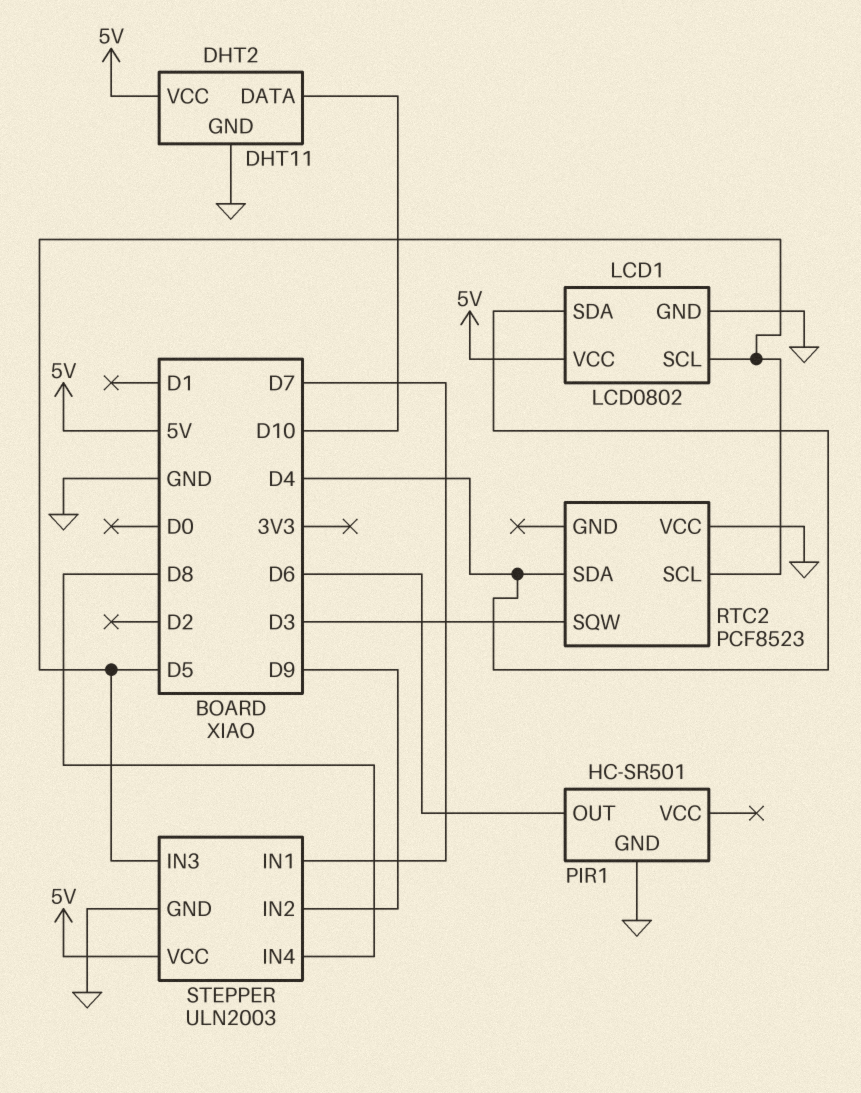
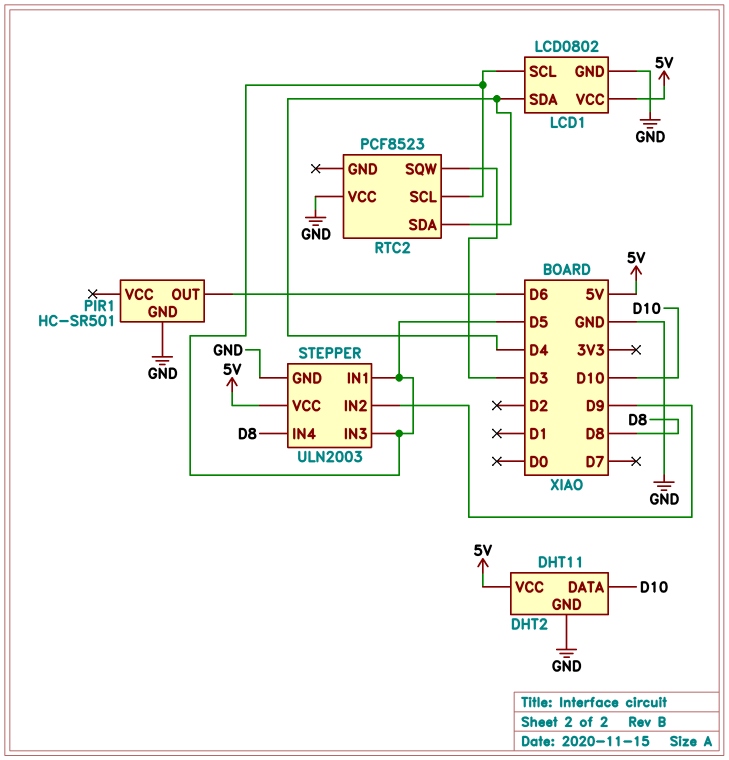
STEPPER pin IN1: D7 -> D5

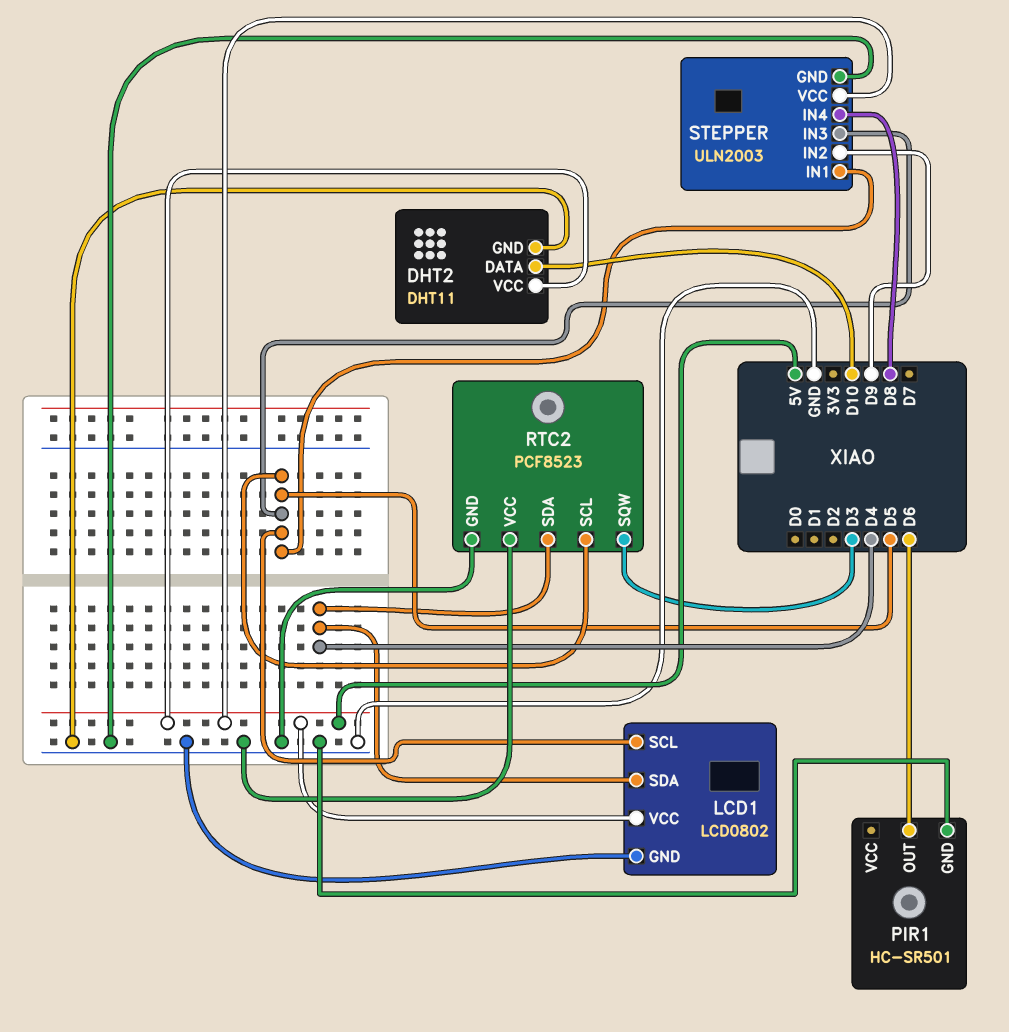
RTC2 pin GND: none -> GND

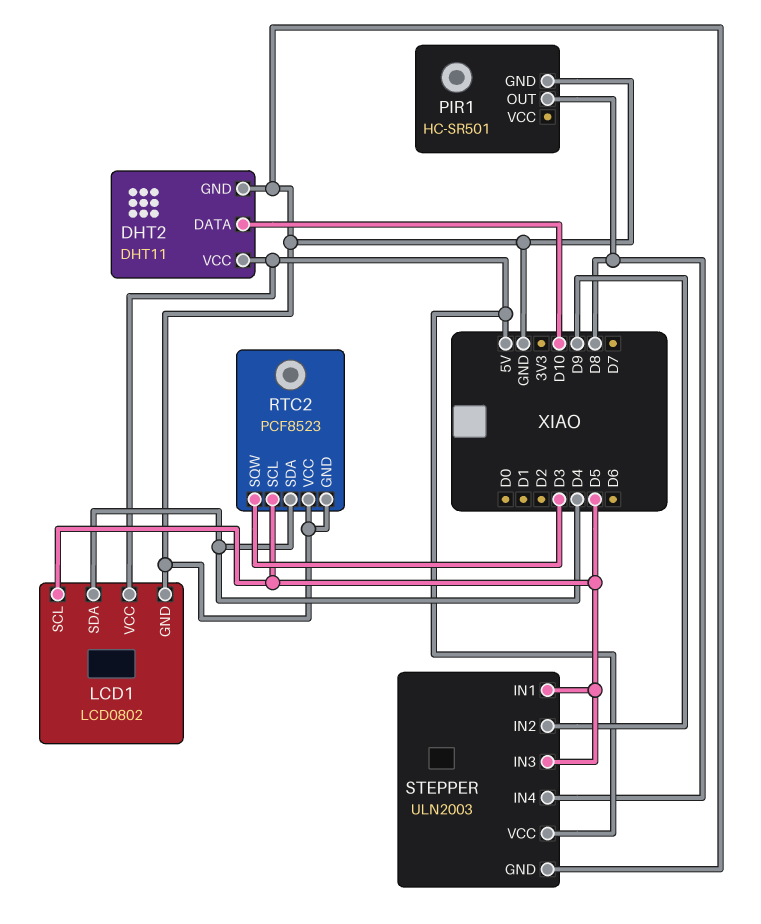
PIR1 pin OUT: D6 -> D8

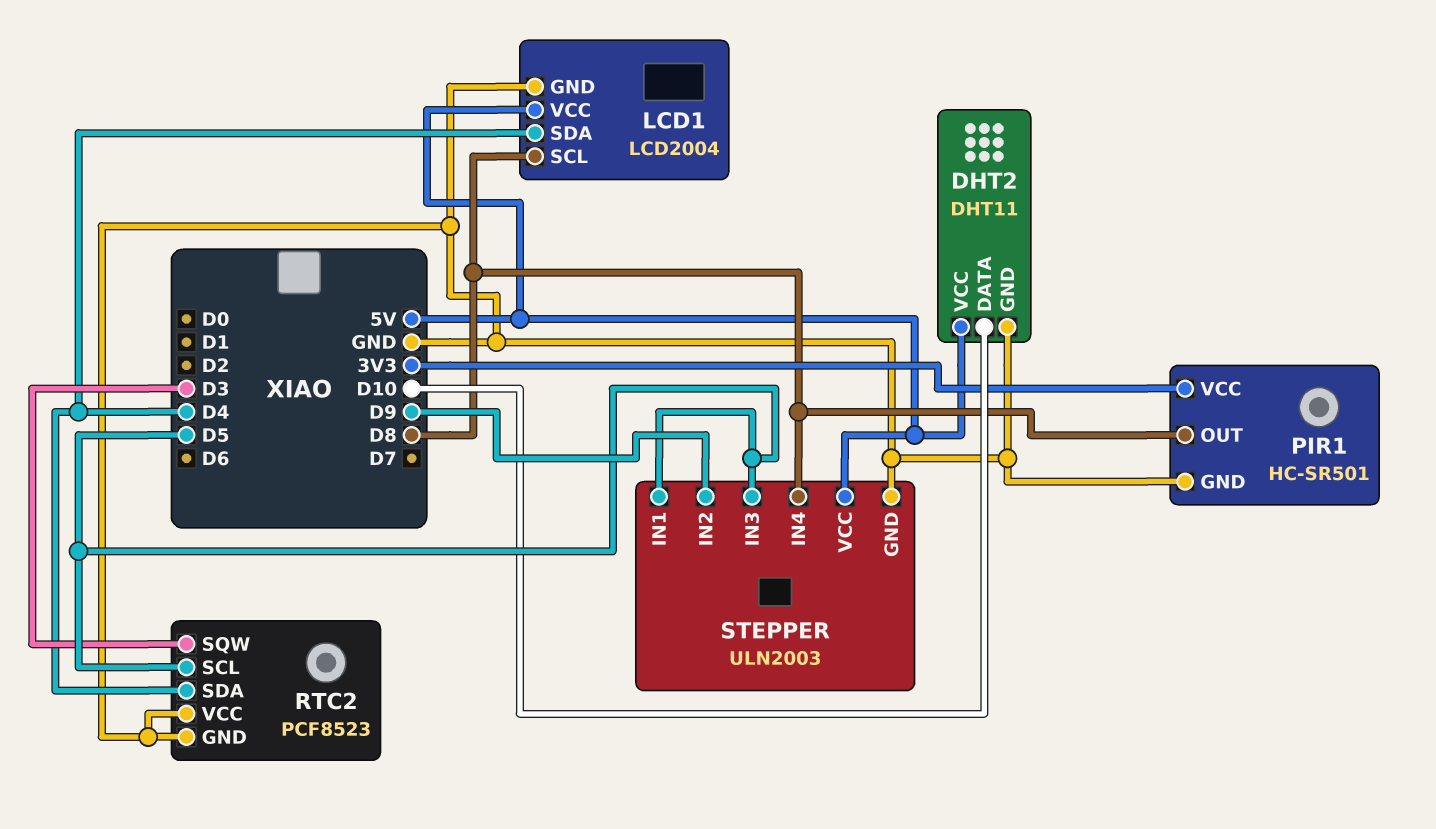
LCD1: LCD0802 -> LCD2004
LCD1 pin SCL: D5 -> D8
PIR1 pin VCC: none -> 3V3

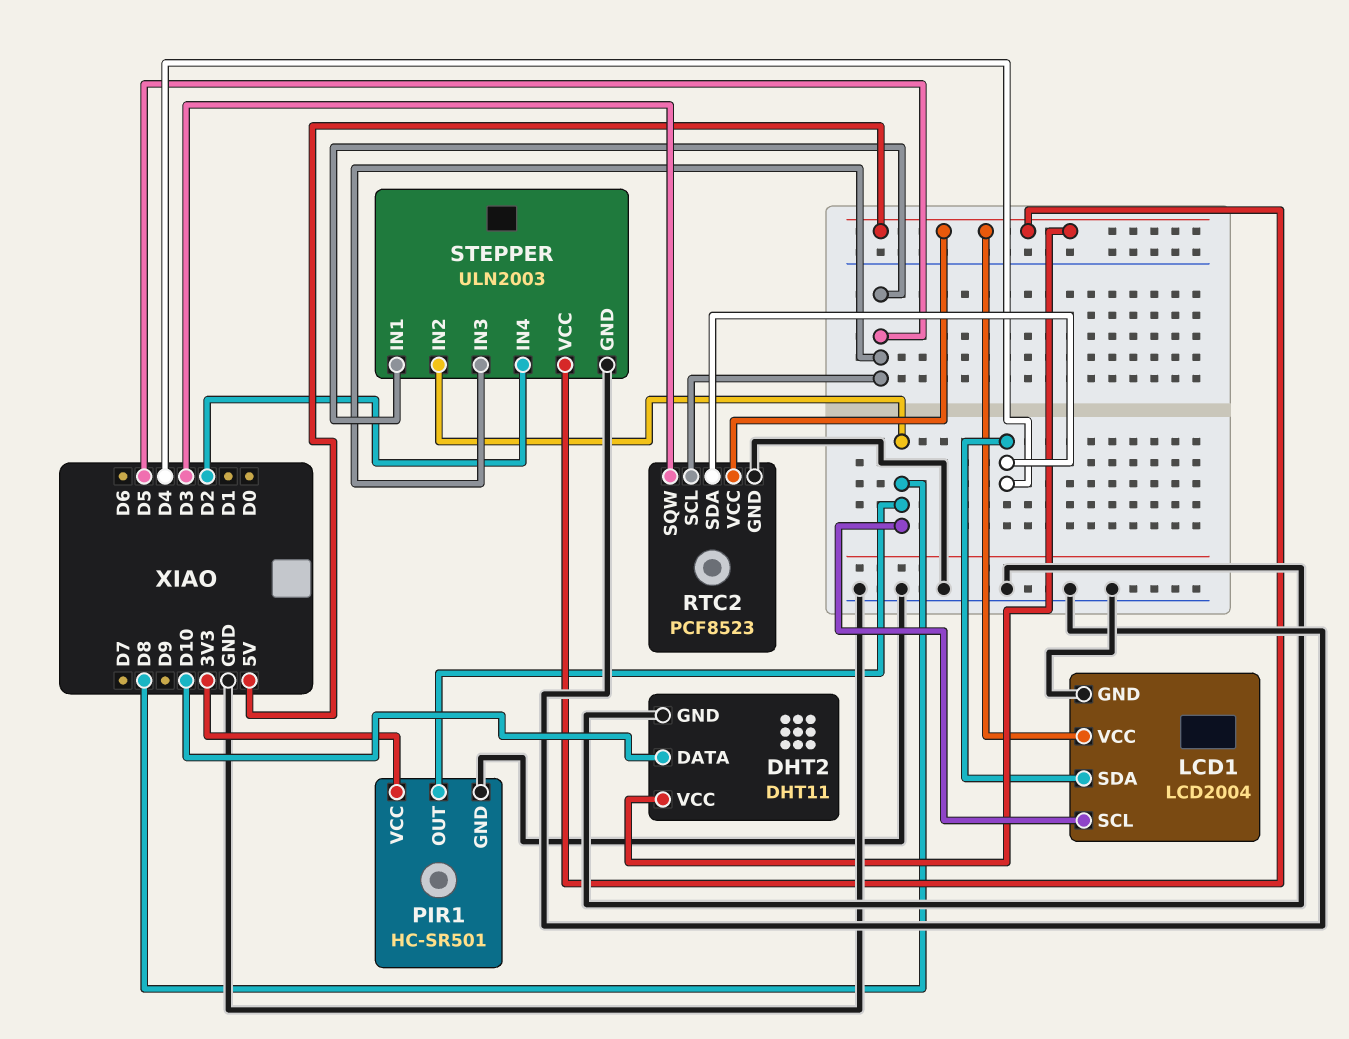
RTC2 pin VCC: GND -> 5V
STEPPER pin IN2: D9 -> D8
STEPPER pin IN4: D8 -> D2

